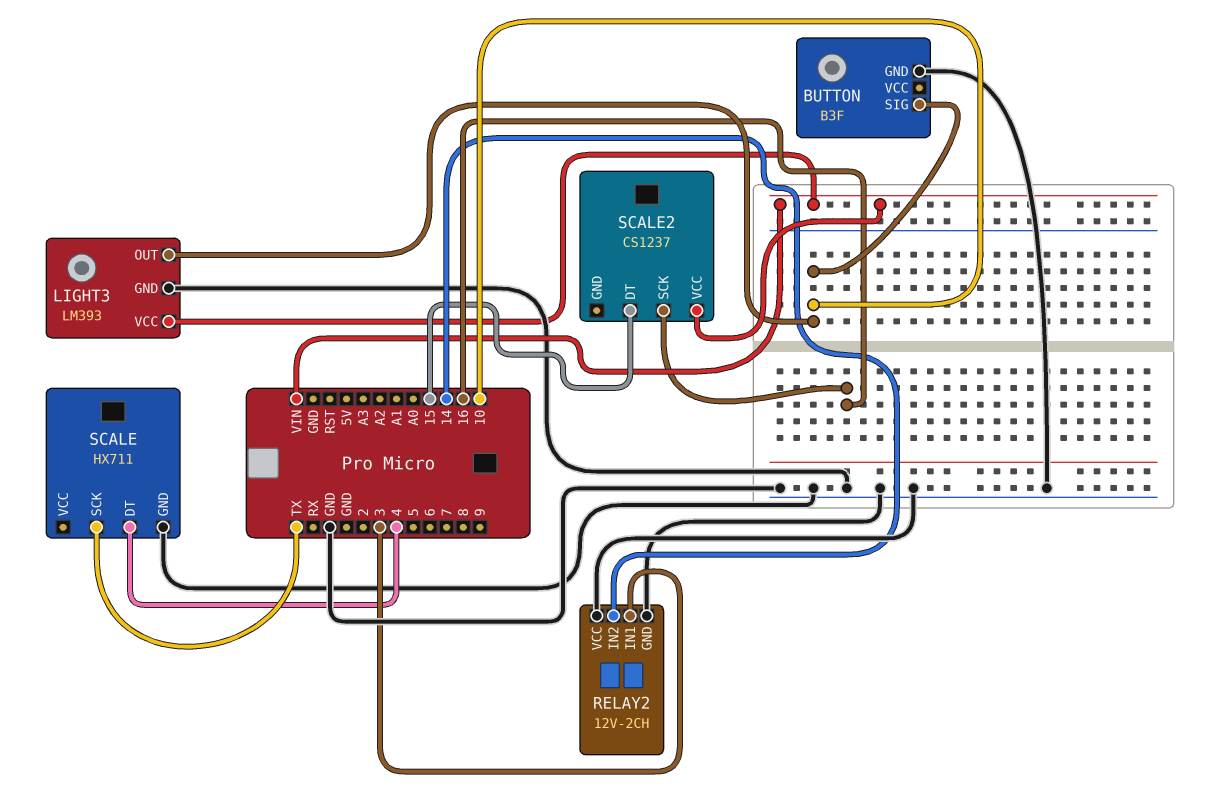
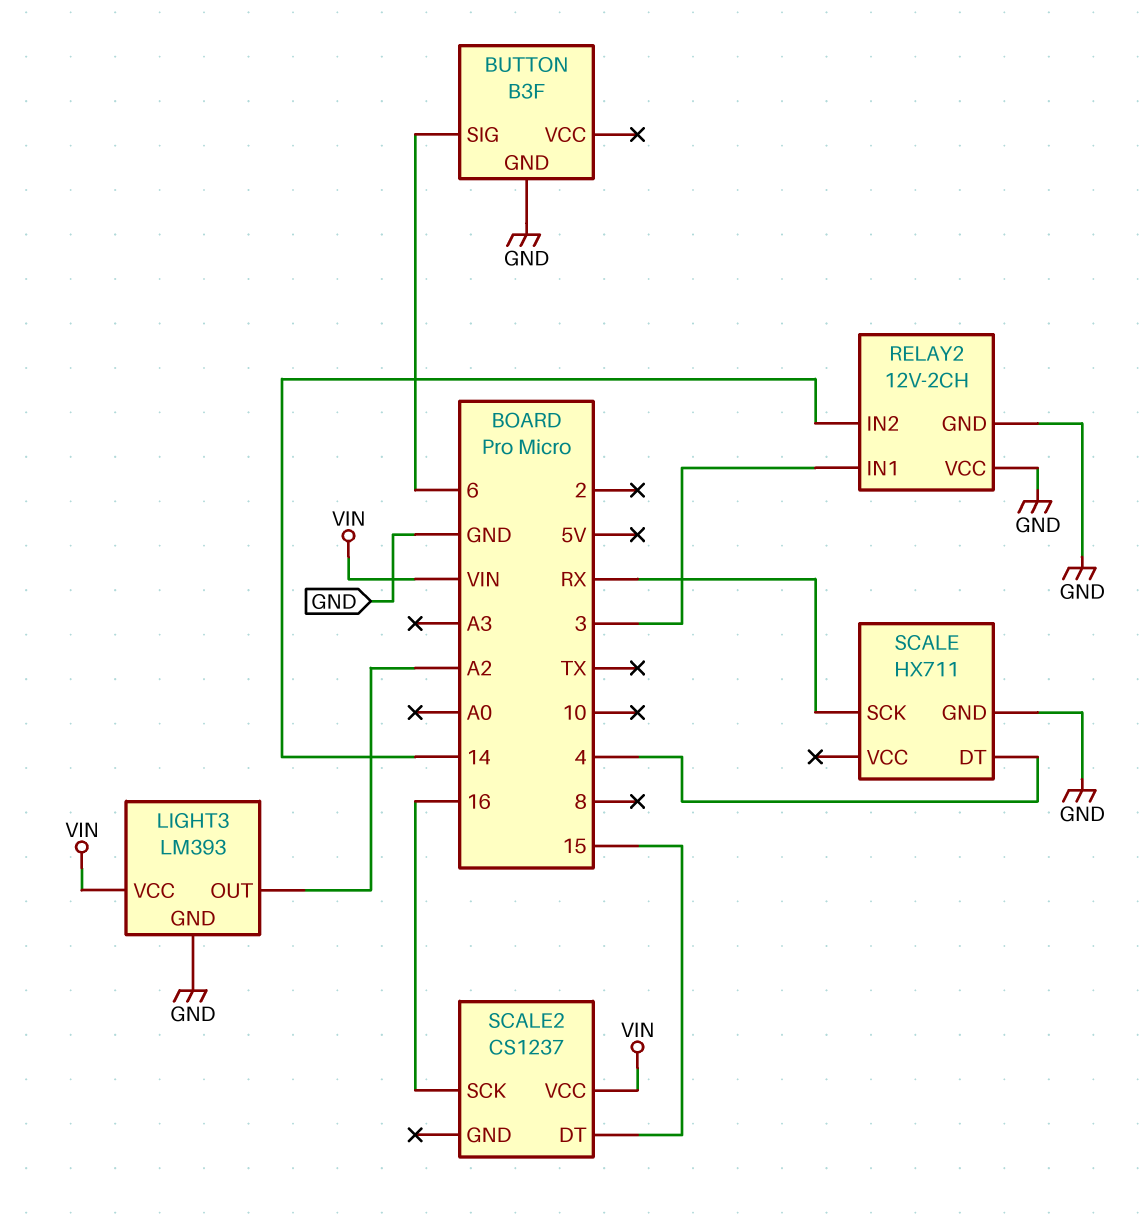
BUTTON pin SIG: 10 -> 6
LIGHT3 pin OUT: 10 -> A2
SCALE pin SCK: TX -> RX

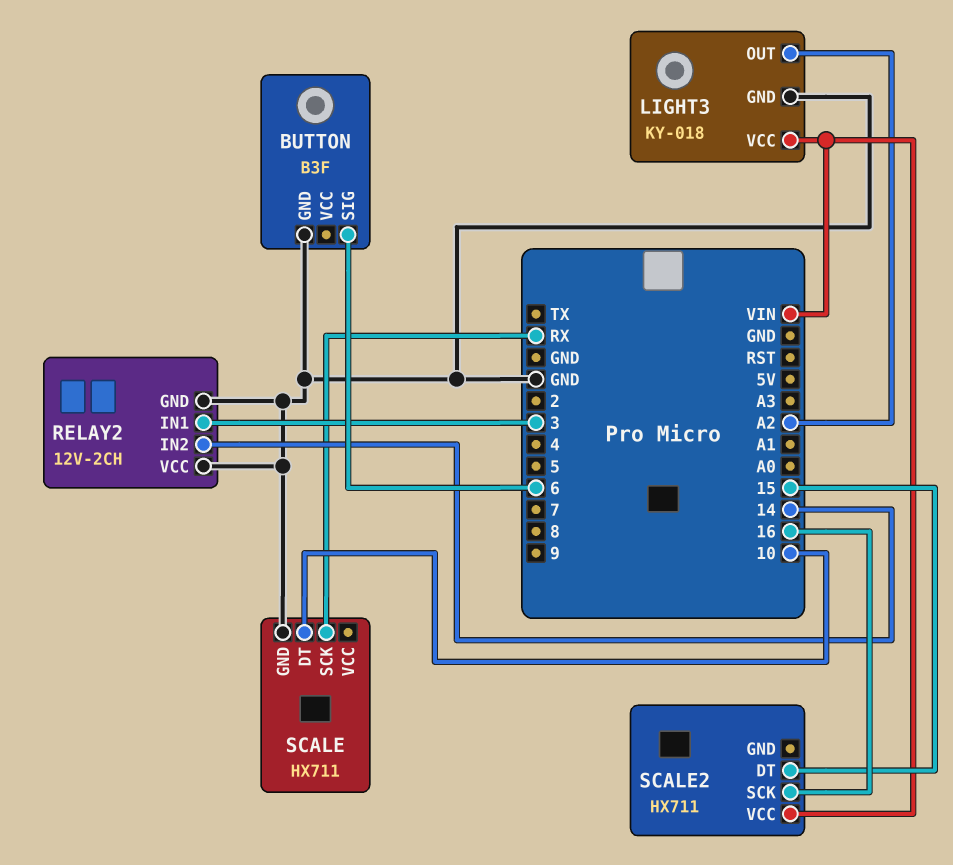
LIGHT3: LM393 -> KY-018
SCALE pin DT: 4 -> 10
SCALE2: CS1237 -> HX711

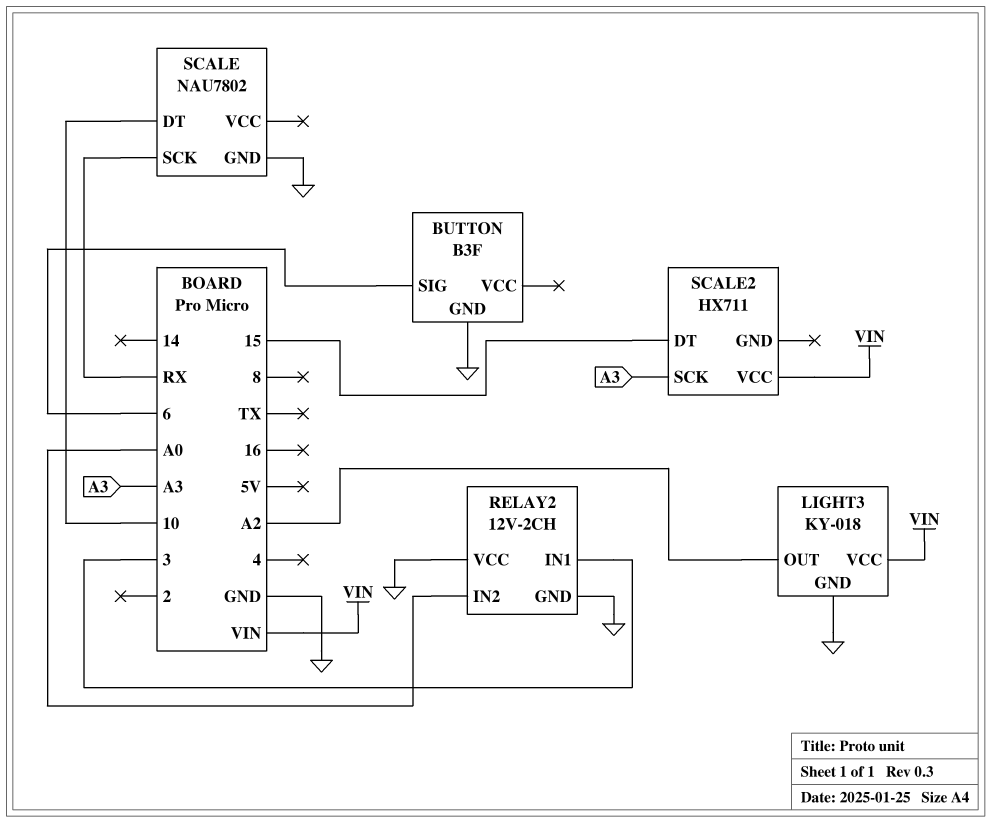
RELAY2 pin IN2: 14 -> A0
SCALE: HX711 -> NAU7802
SCALE2 pin SCK: 16 -> A3

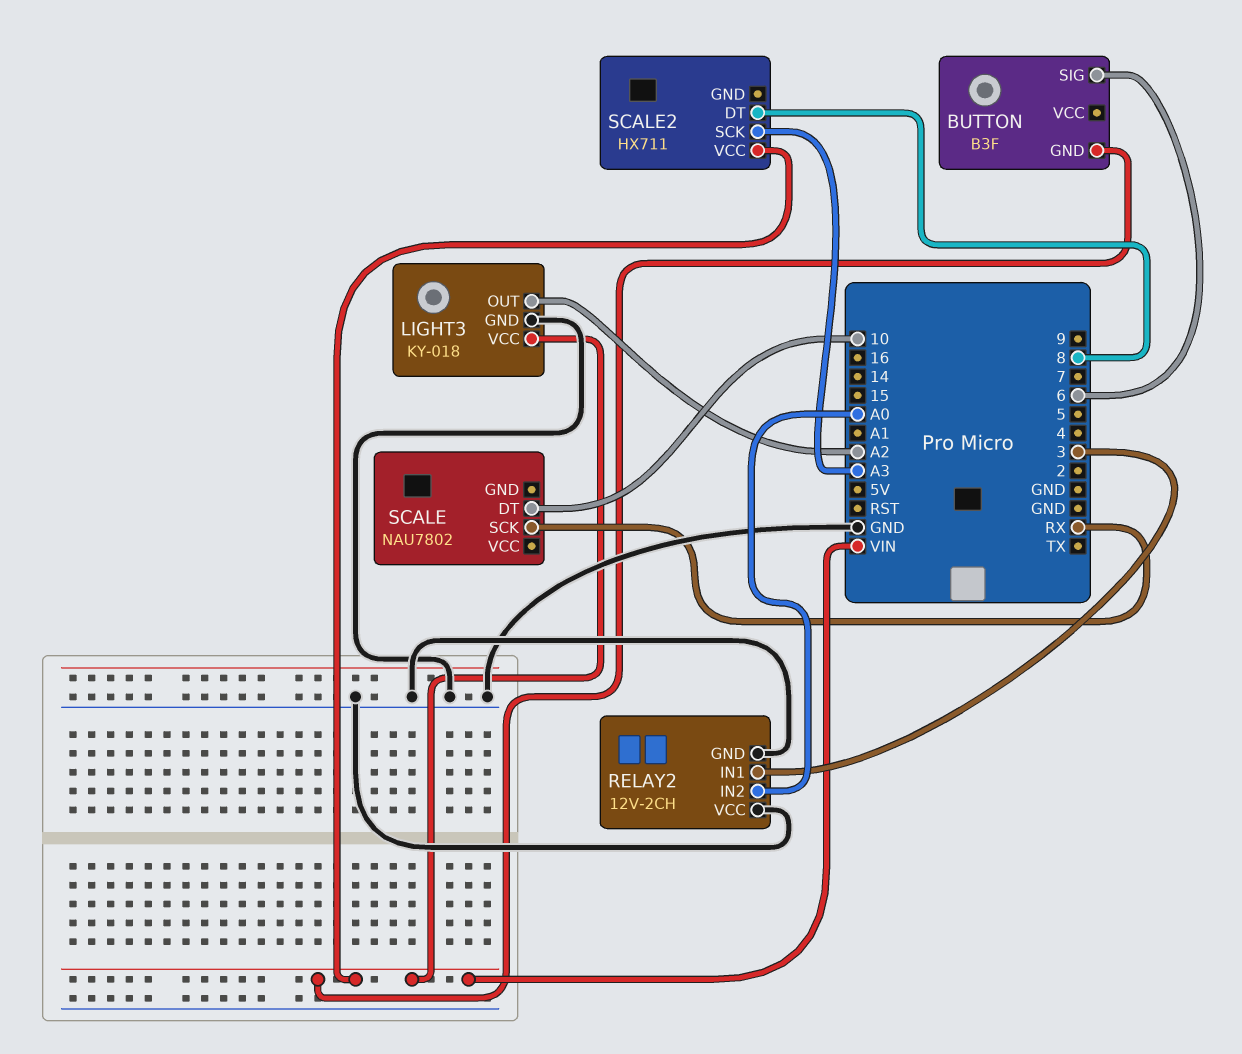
BUTTON pin GND: GND -> VIN
SCALE pin GND: GND -> none
SCALE2 pin DT: 15 -> 8

